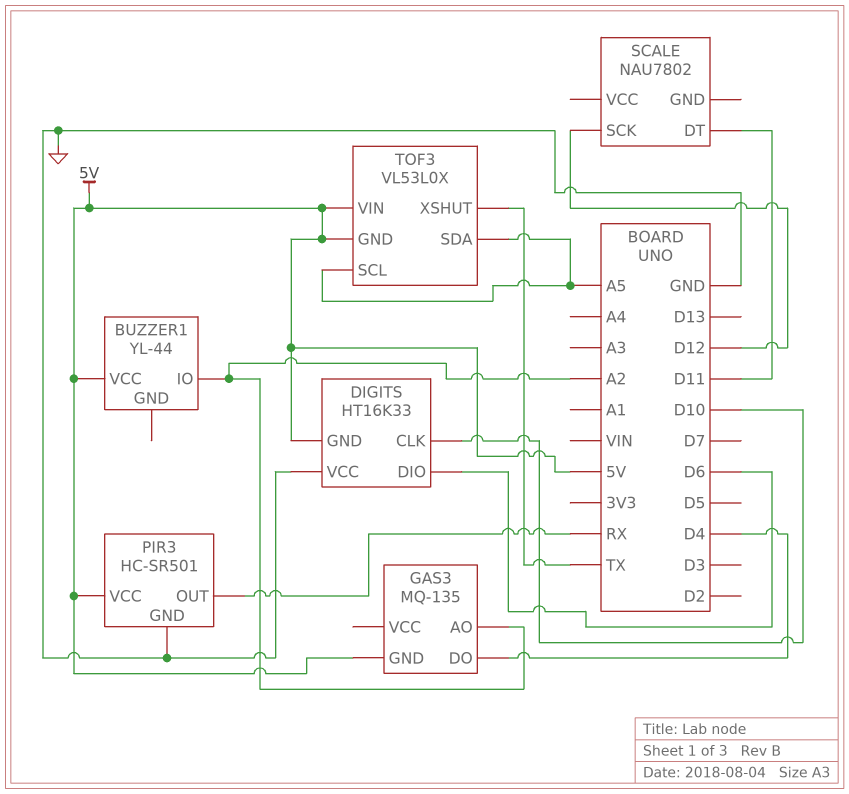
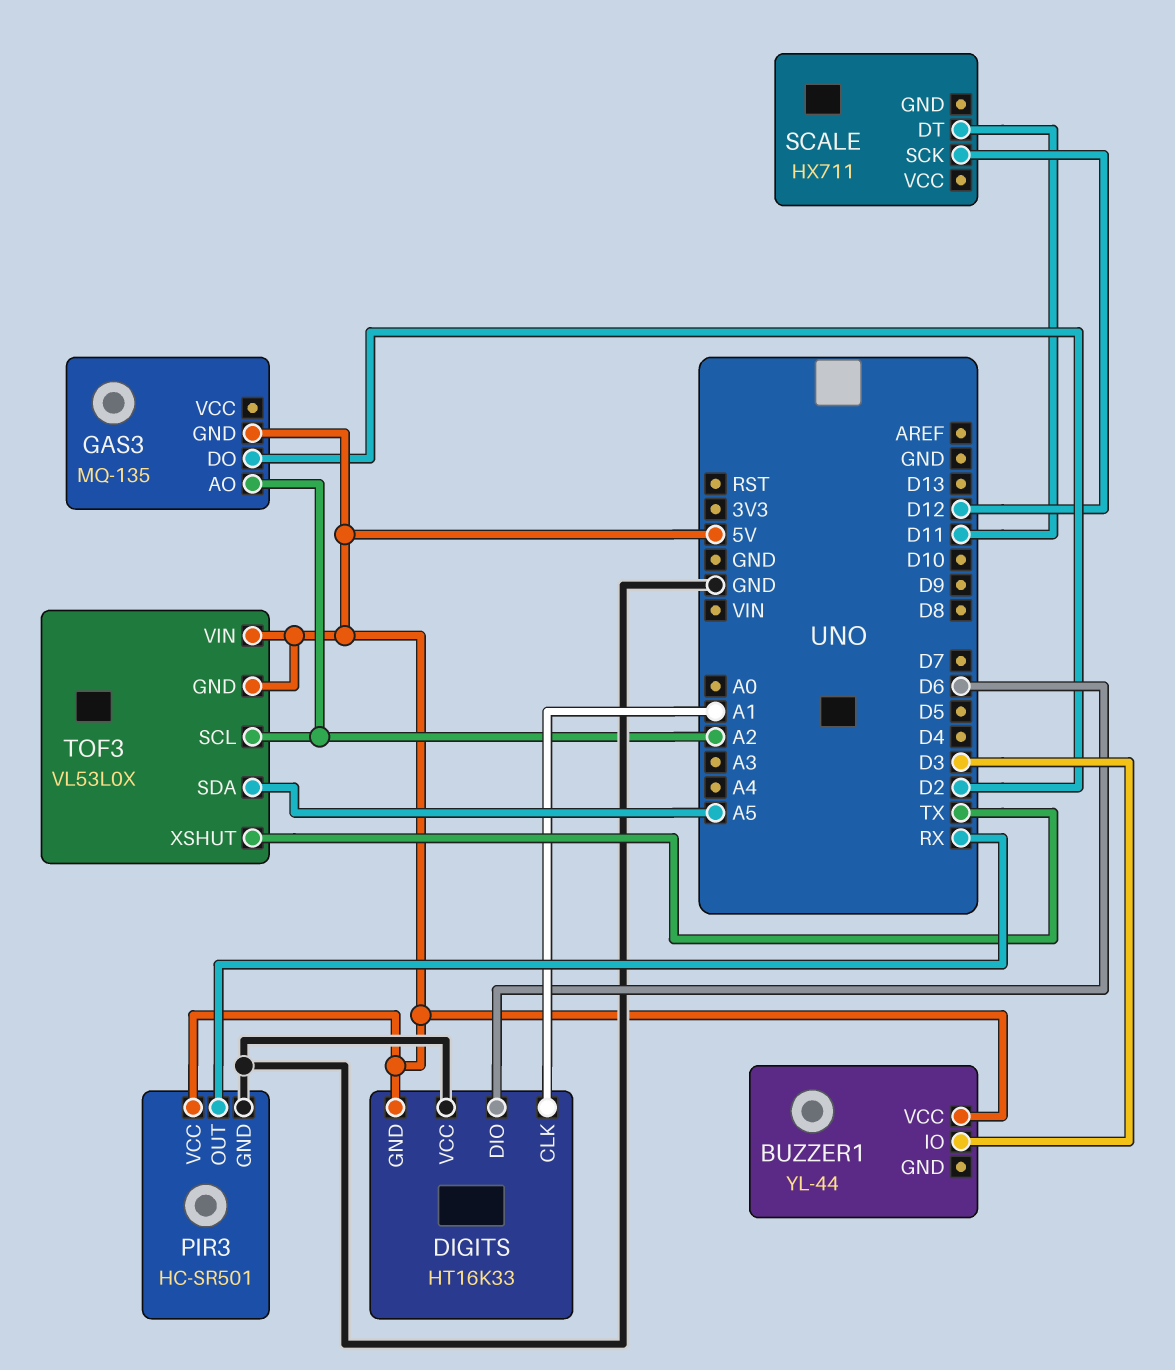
BUZZER1 pin IO: A2 -> D3
DIGITS pin CLK: D10 -> A1
GAS3 pin DO: D4 -> D2
SCALE: NAU7802 -> HX711
TOF3 pin SCL: A5 -> A2

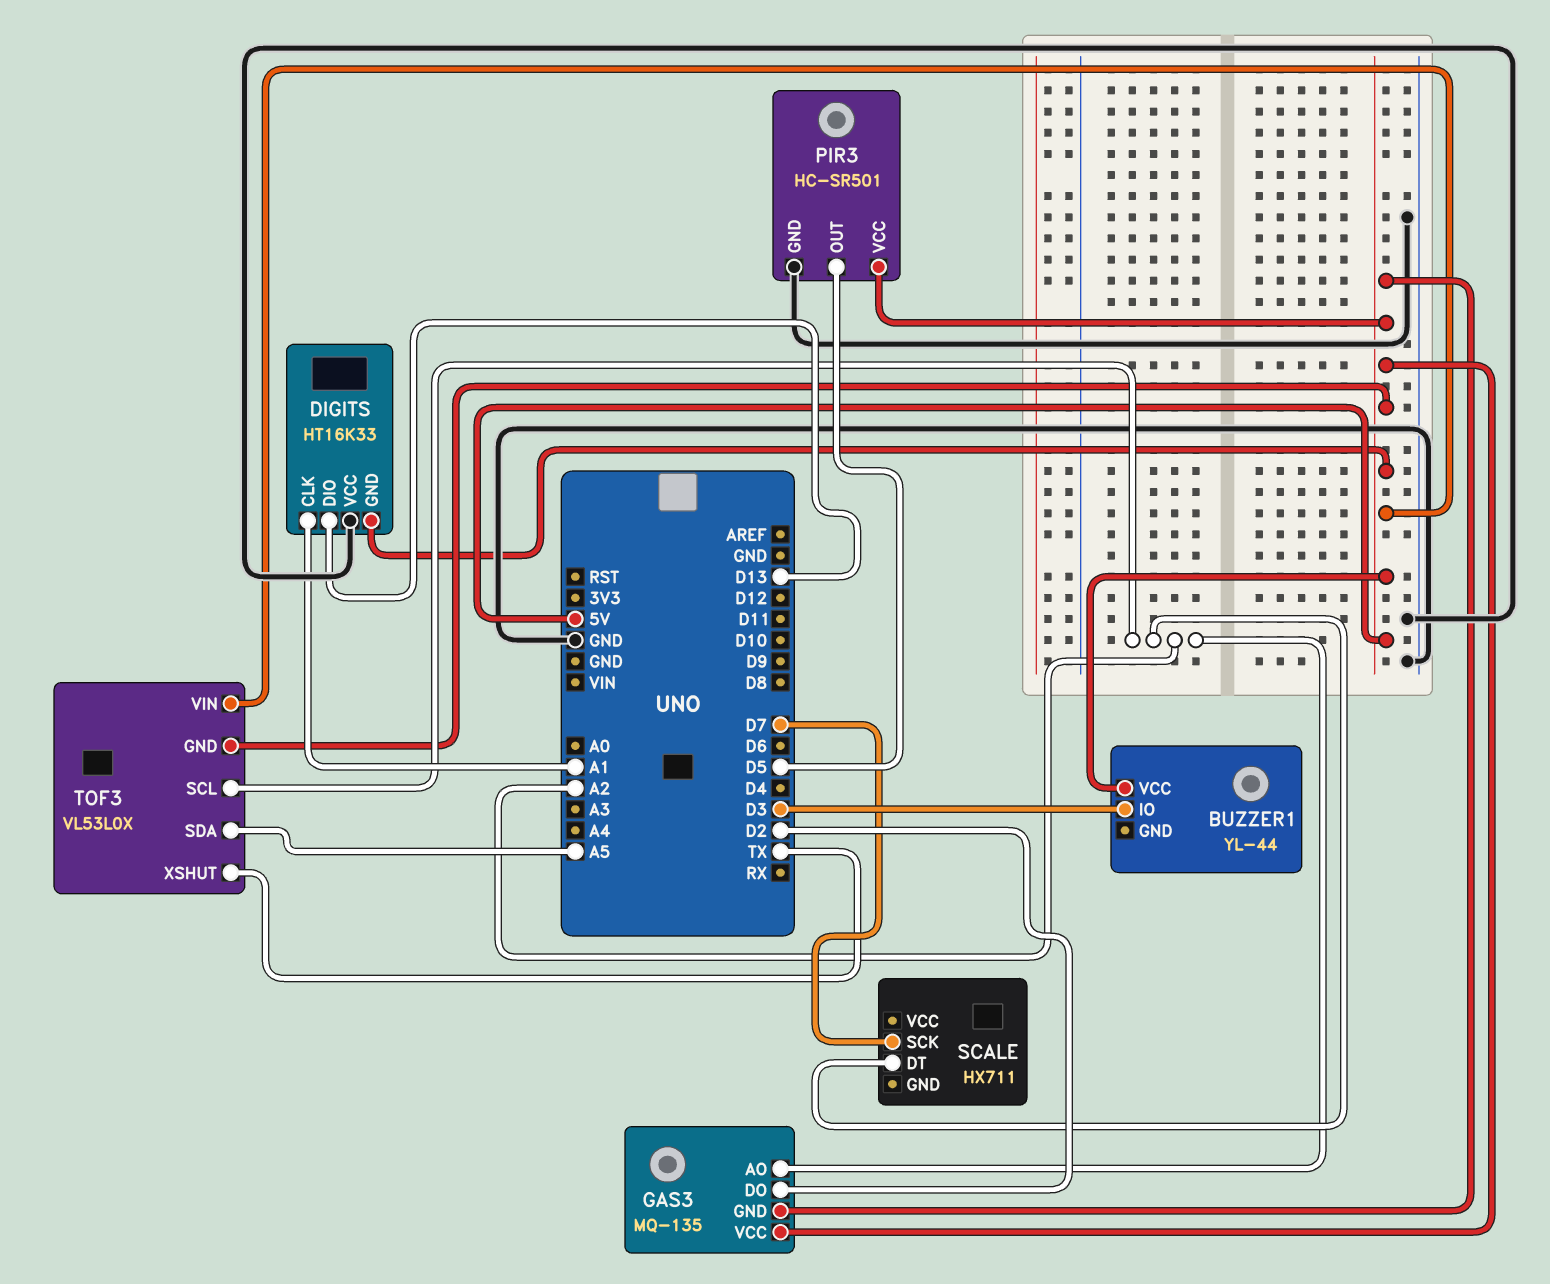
DIGITS pin DIO: D6 -> D13
GAS3 pin VCC: none -> 5V
PIR3 pin OUT: RX -> D5
SCALE pin DT: D11 -> A2
SCALE pin SCK: D12 -> D7

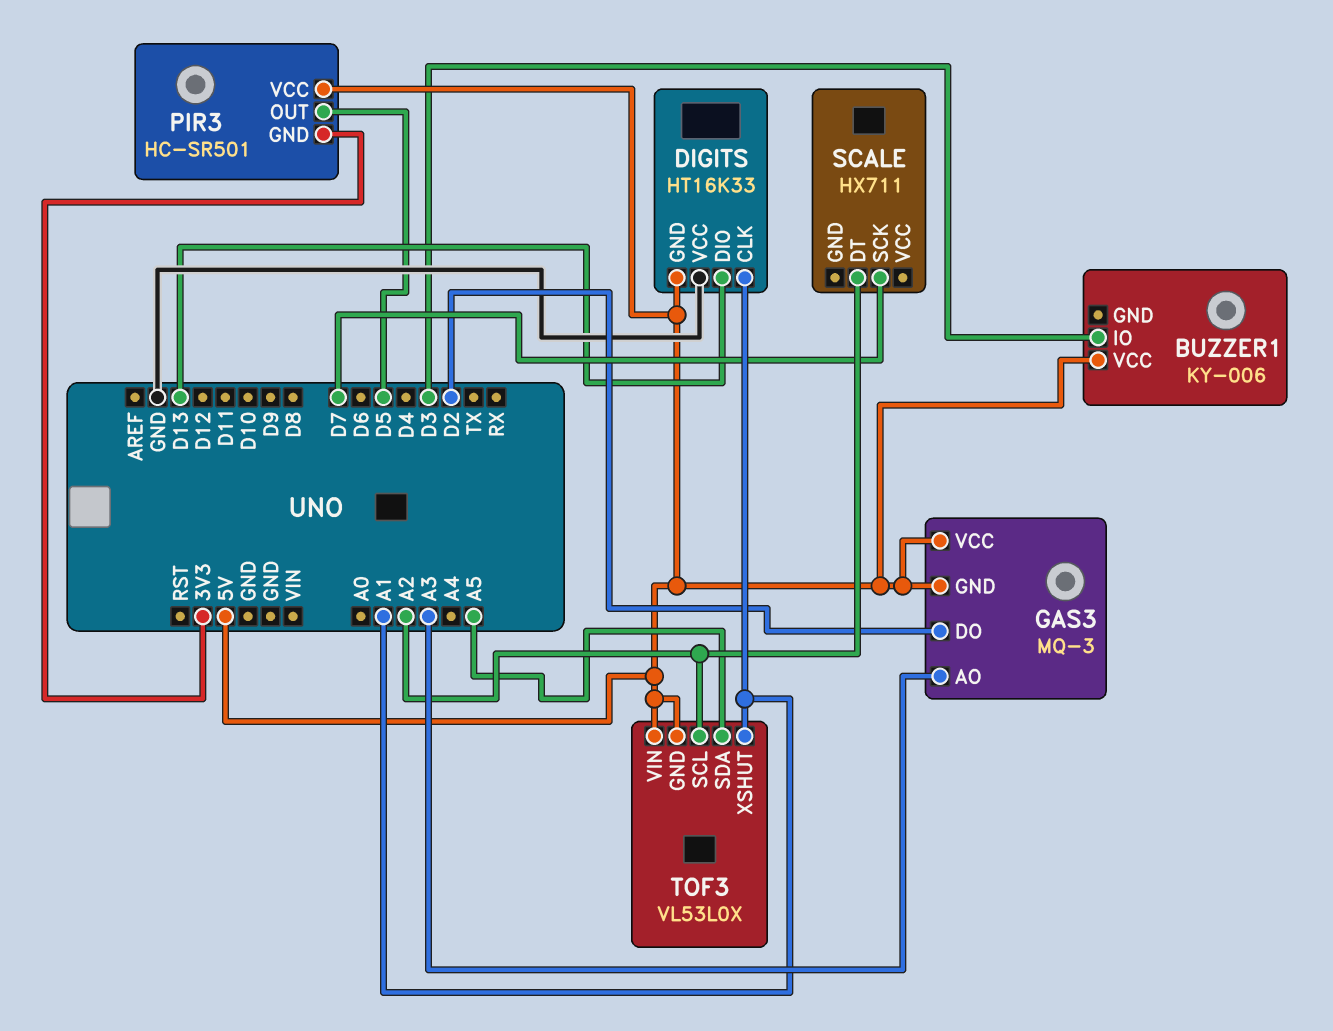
BUZZER1: YL-44 -> KY-006
GAS3: MQ-135 -> MQ-3
GAS3 pin AO: A2 -> A3
PIR3 pin GND: GND -> 3V3
TOF3 pin XSHUT: TX -> A1

